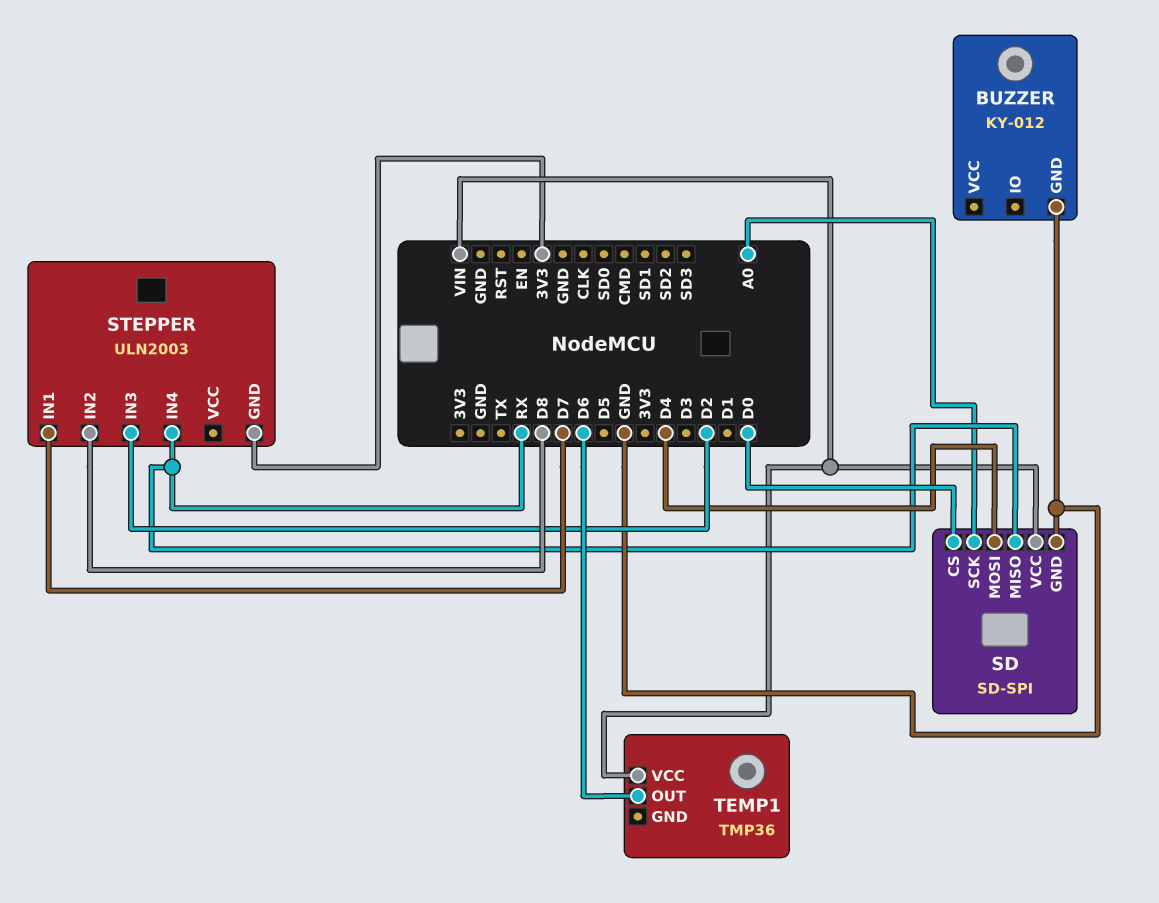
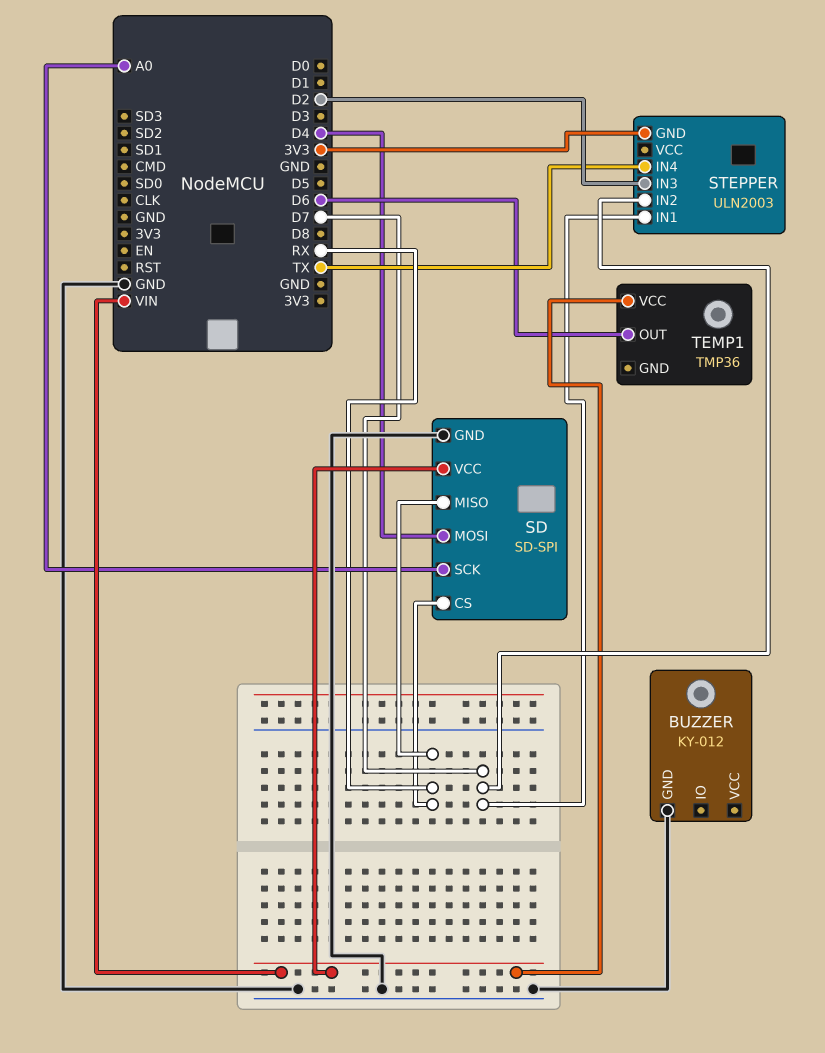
SD pin CS: D0 -> RX
STEPPER pin IN2: D8 -> D7
STEPPER pin IN4: RX -> TX

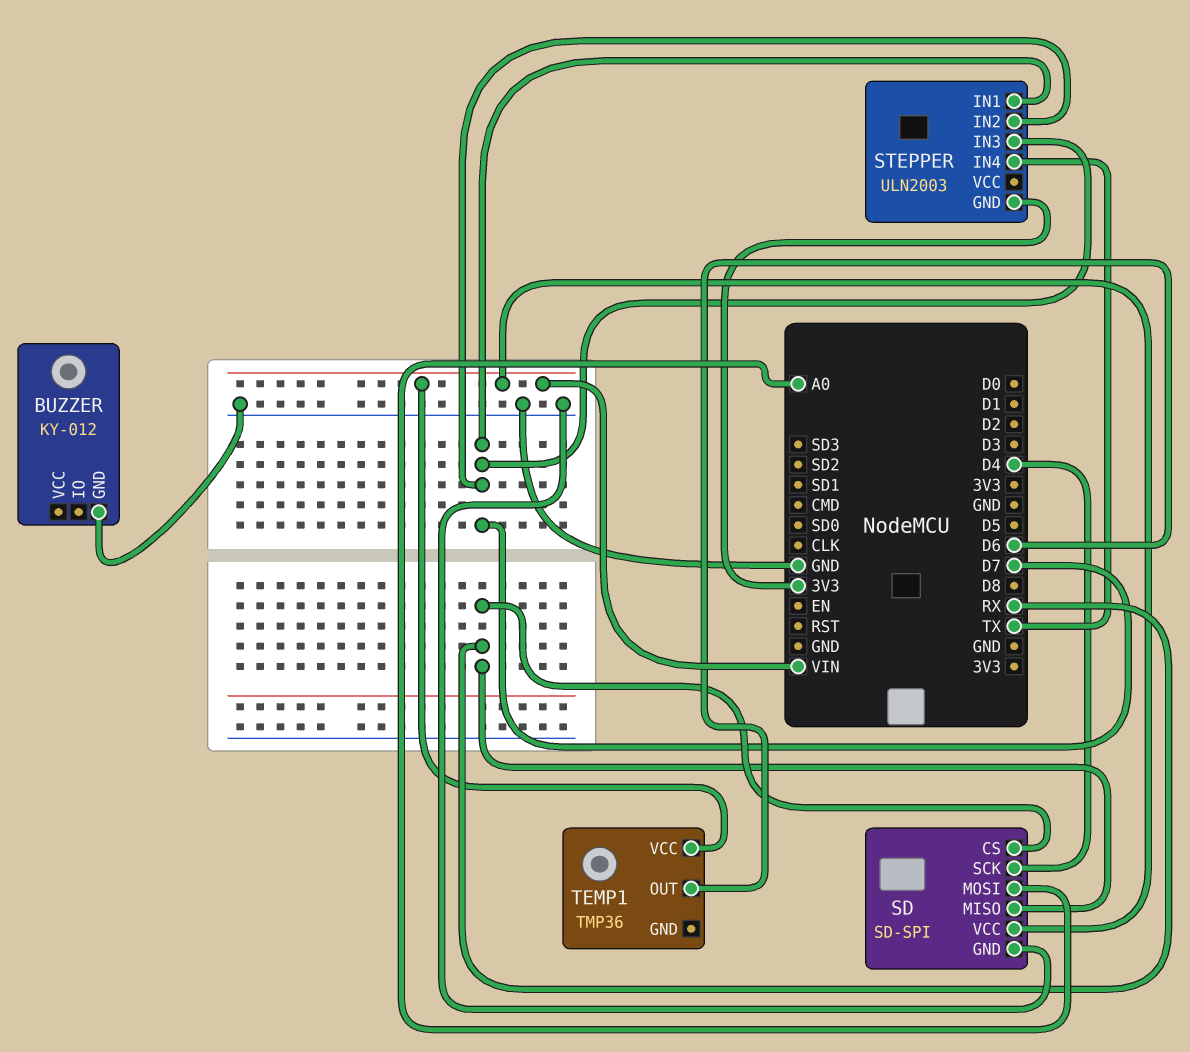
SD pin MOSI: D4 -> A0
SD pin SCK: A0 -> D4
STEPPER pin IN3: D2 -> D7

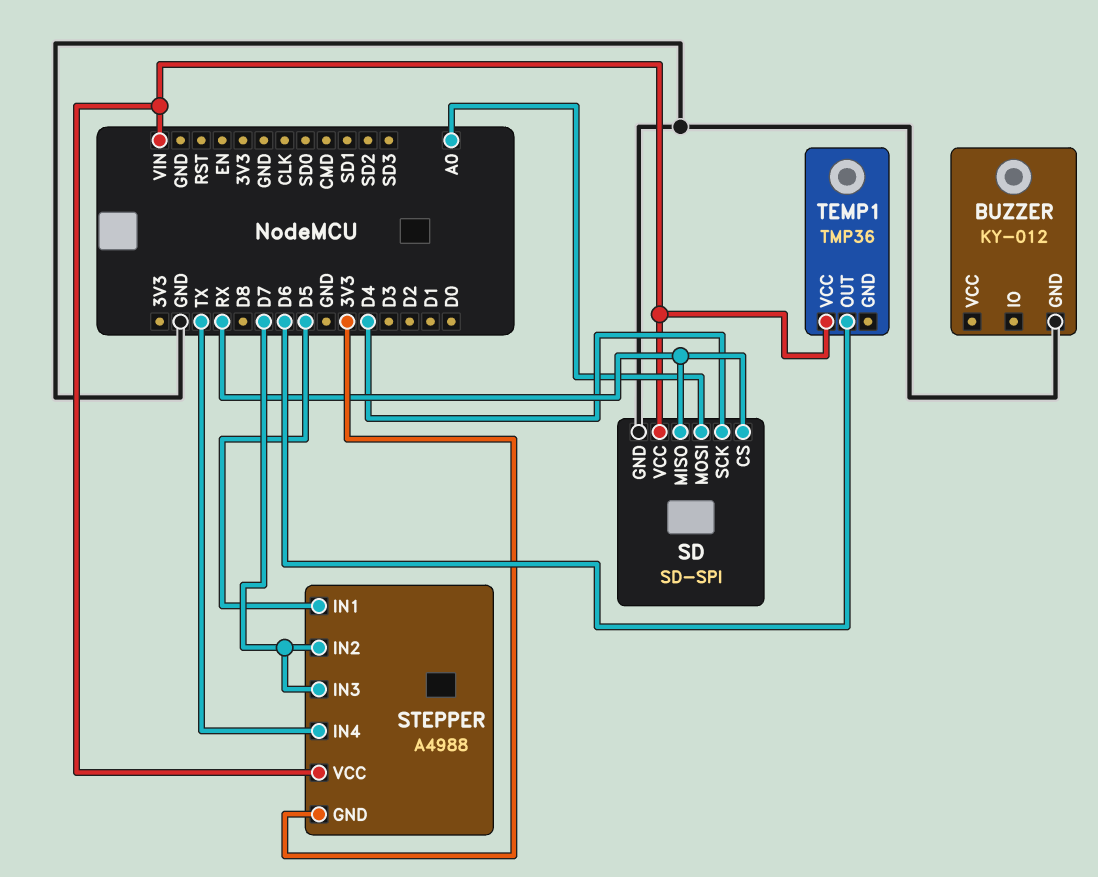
STEPPER: ULN2003 -> A4988
STEPPER pin IN1: D7 -> D5
STEPPER pin VCC: none -> VIN

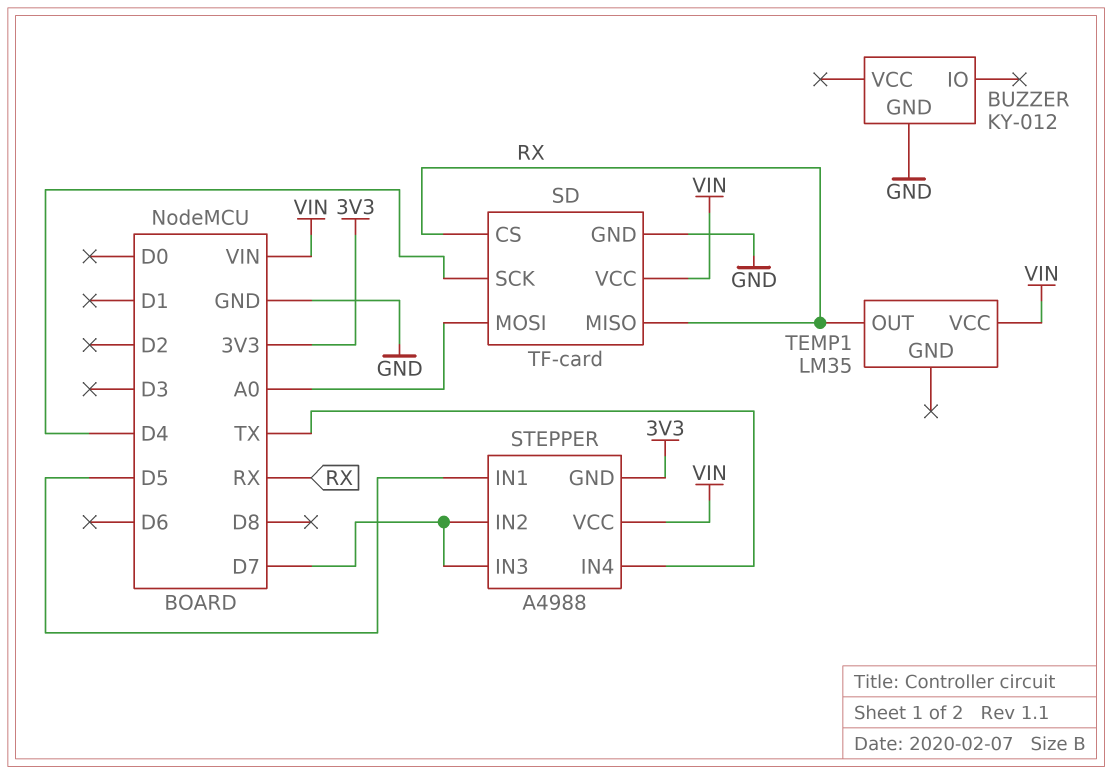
SD: SD-SPI -> TF-card
TEMP1: TMP36 -> LM35
TEMP1 pin OUT: D6 -> RX

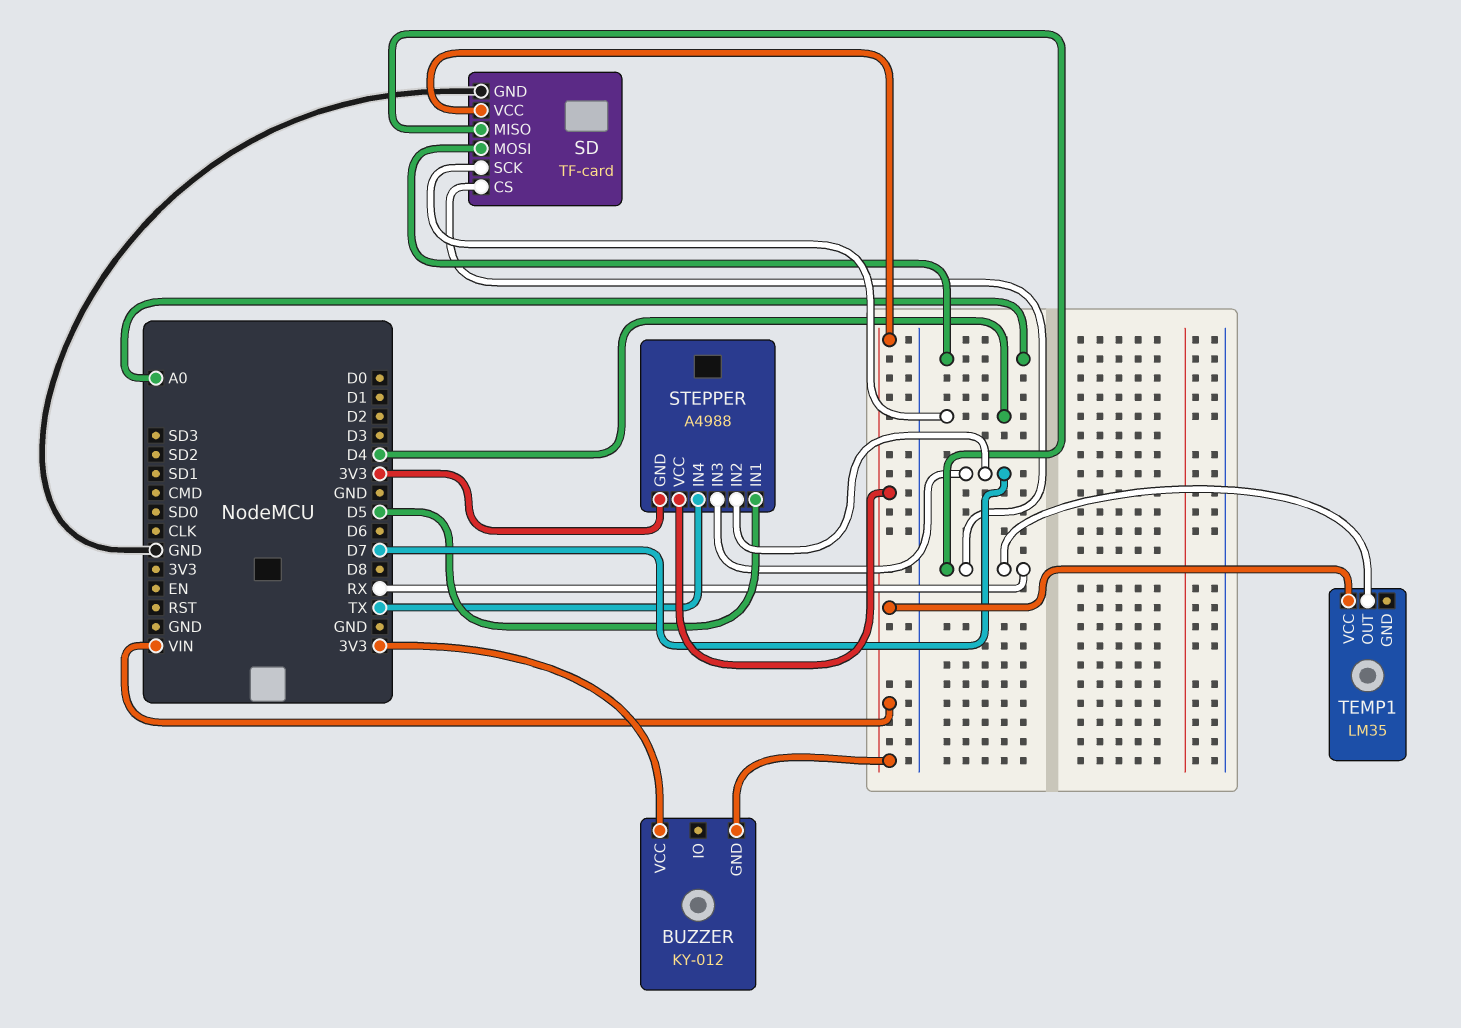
BUZZER pin GND: GND -> VIN
BUZZER pin VCC: none -> 3V3

